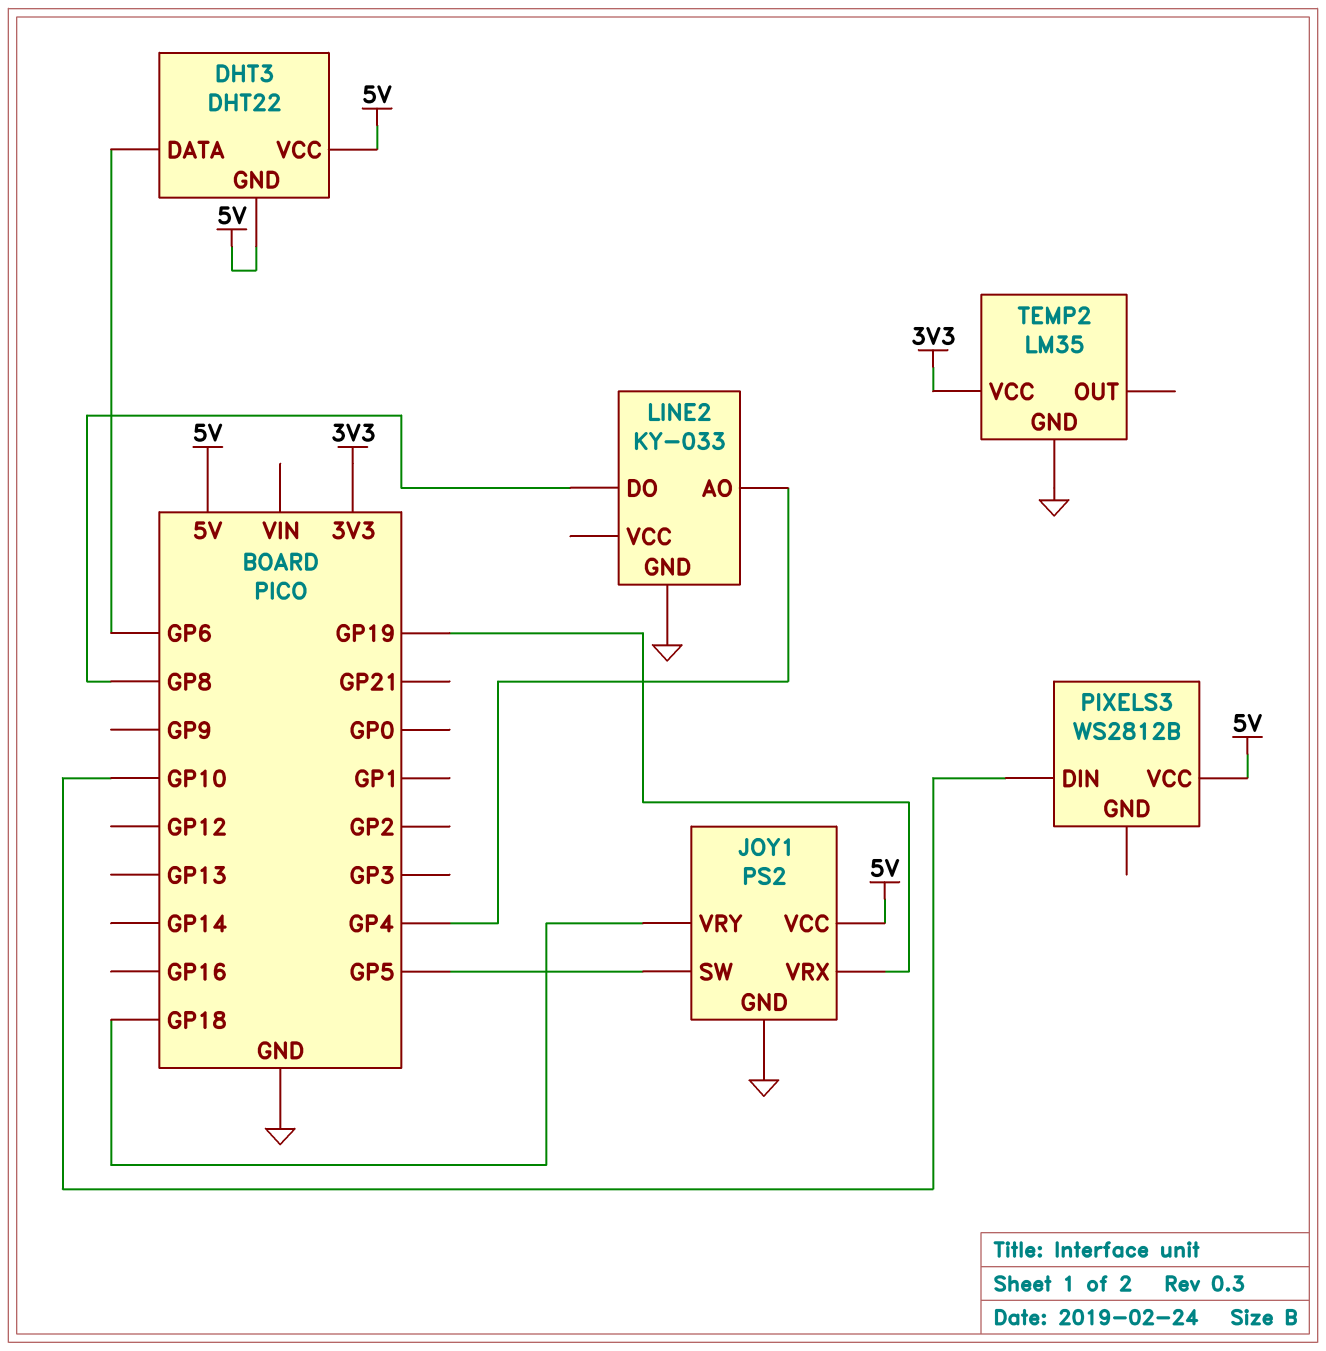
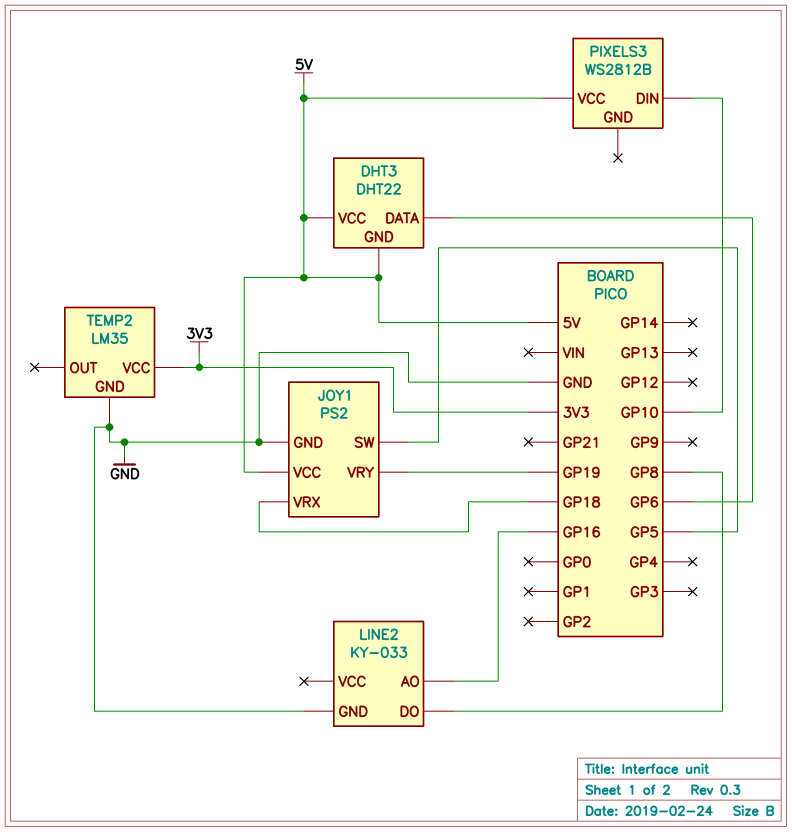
JOY1 pin VRX: GP19 -> GP18
JOY1 pin VRY: GP18 -> GP19
LINE2 pin AO: GP4 -> GP16

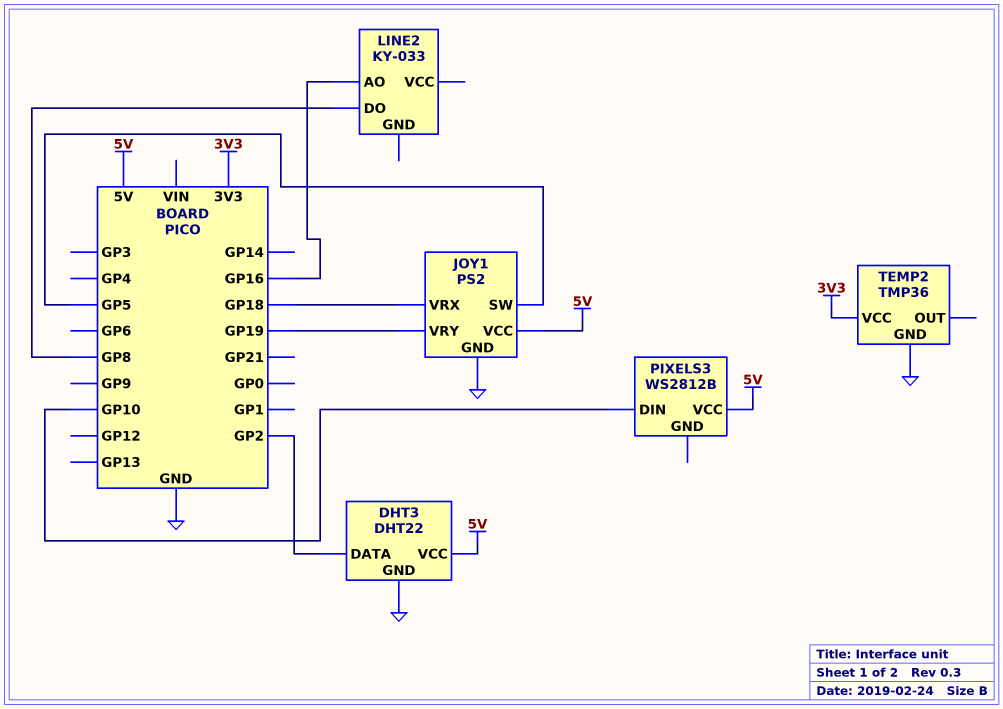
DHT3 pin DATA: GP6 -> GP2
DHT3 pin GND: 5V -> GND
LINE2 pin GND: GND -> none
TEMP2: LM35 -> TMP36

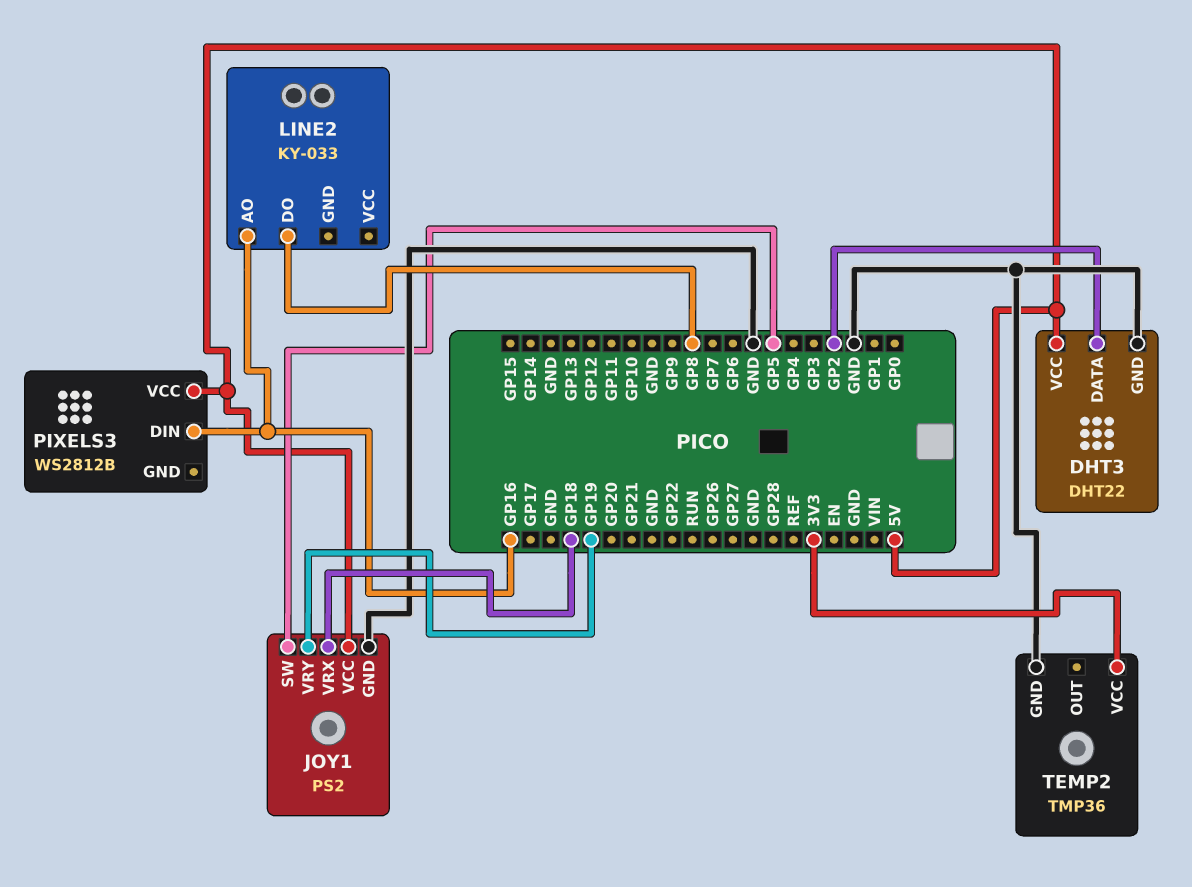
PIXELS3 pin DIN: GP10 -> GP16

